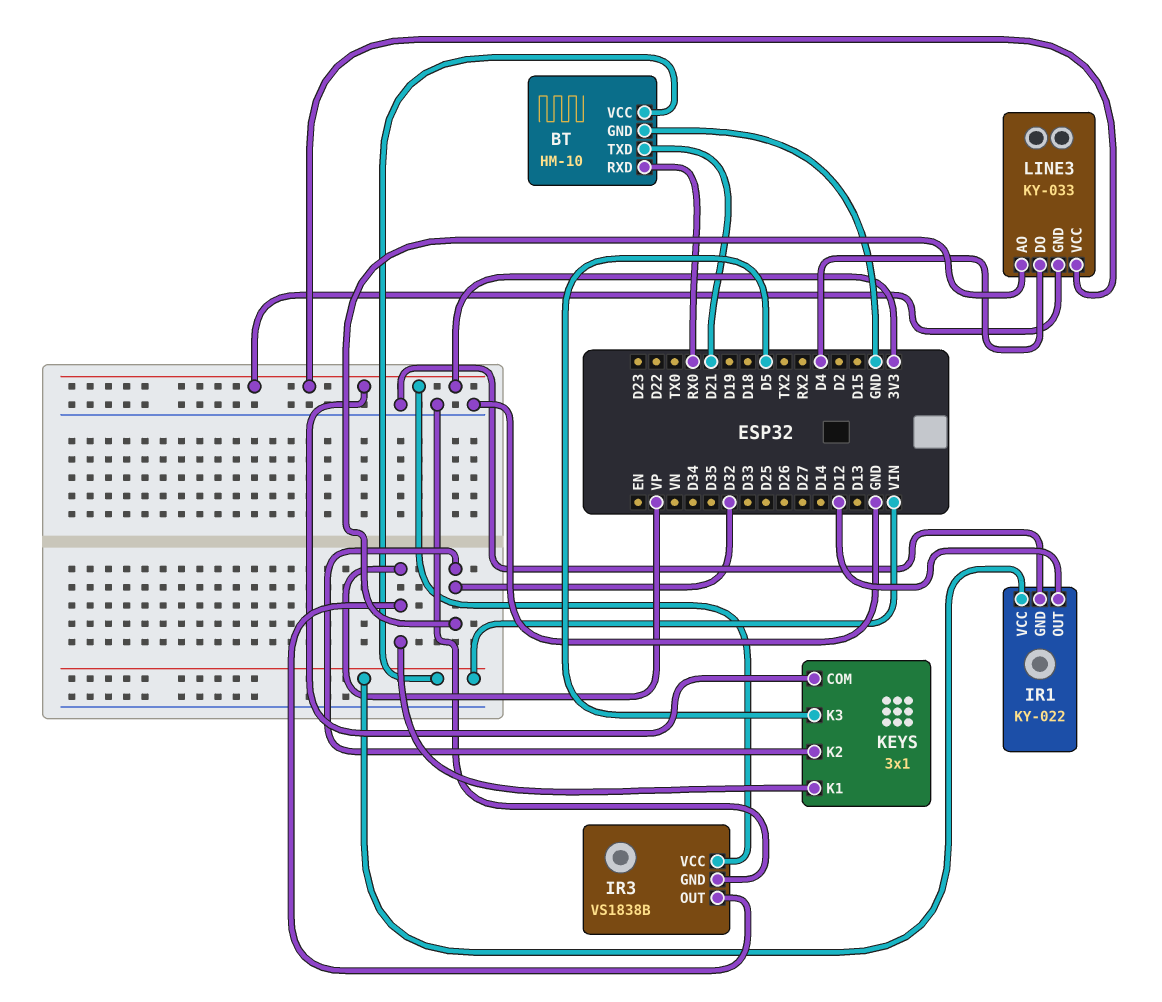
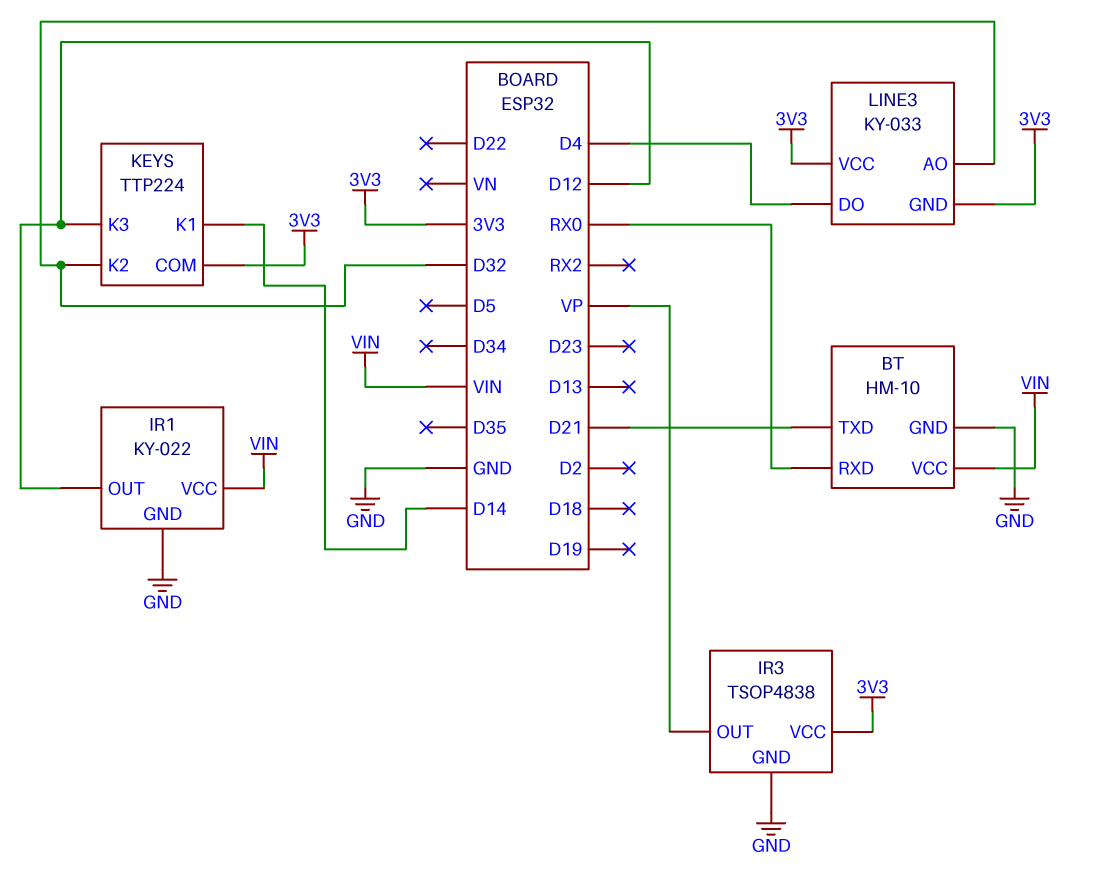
IR3: VS1838B -> TSOP4838
KEYS: 3x1 -> TTP224
KEYS pin K1: VP -> D14
KEYS pin K3: D5 -> D12

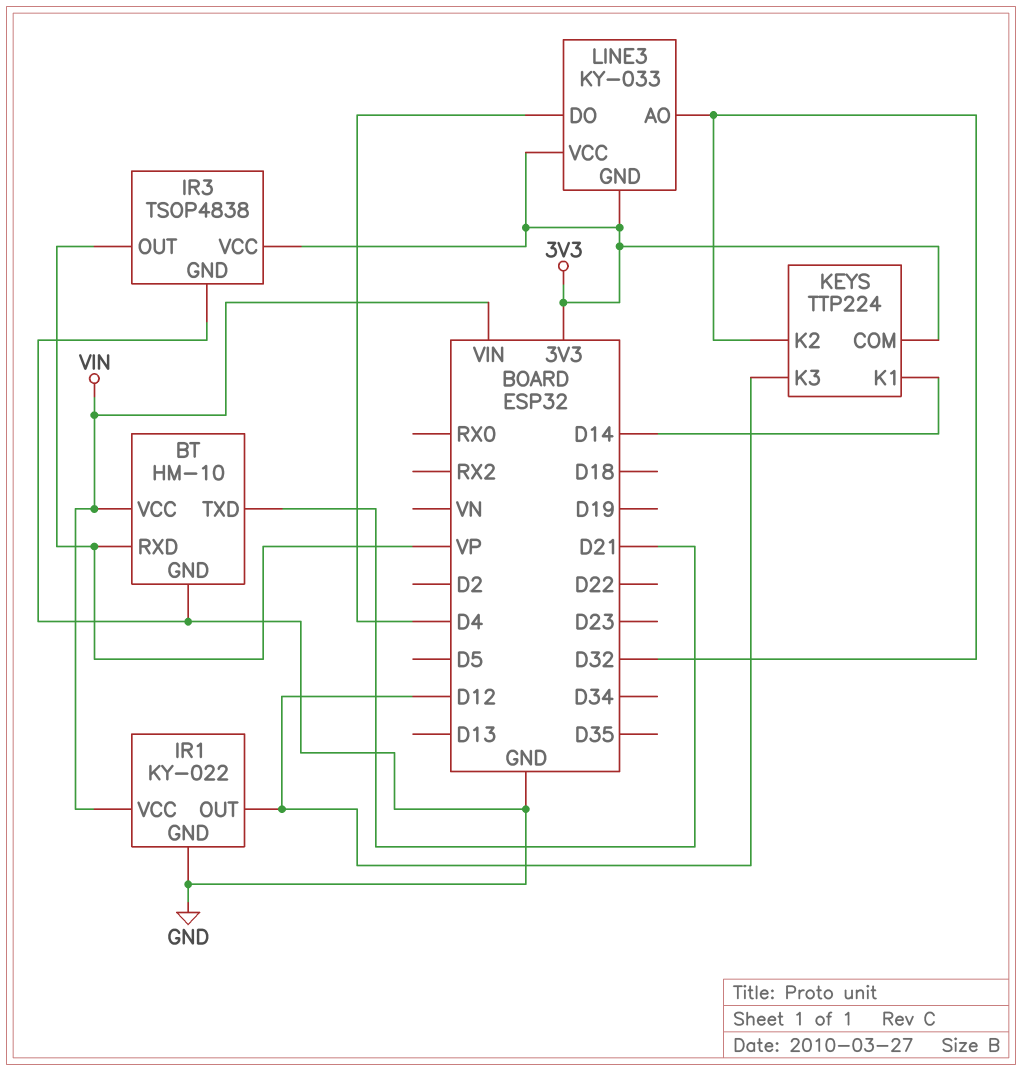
BT pin RXD: RX0 -> VP

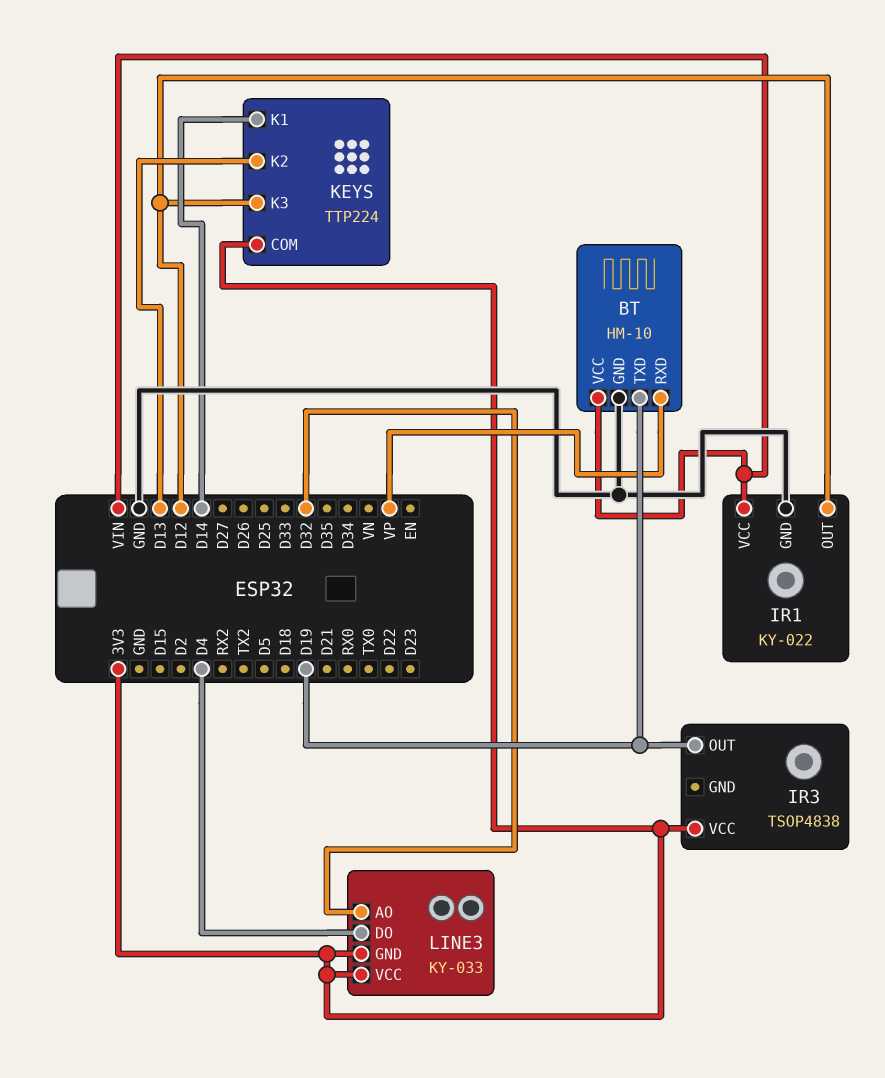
BT pin TXD: D21 -> D19
IR3 pin GND: GND -> none
IR3 pin OUT: VP -> D19
KEYS pin K2: D32 -> D13

